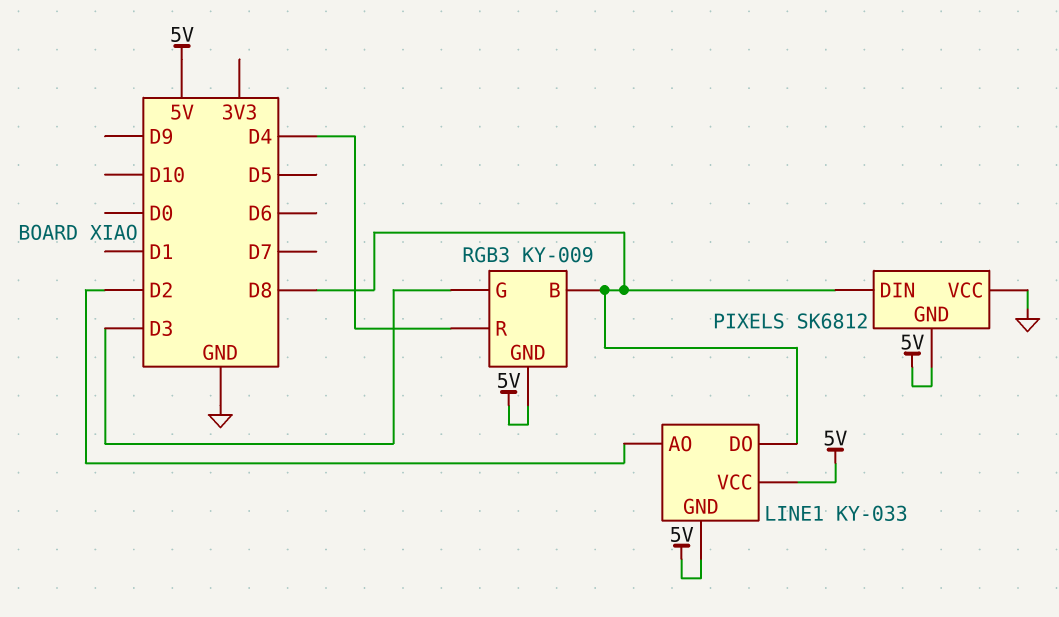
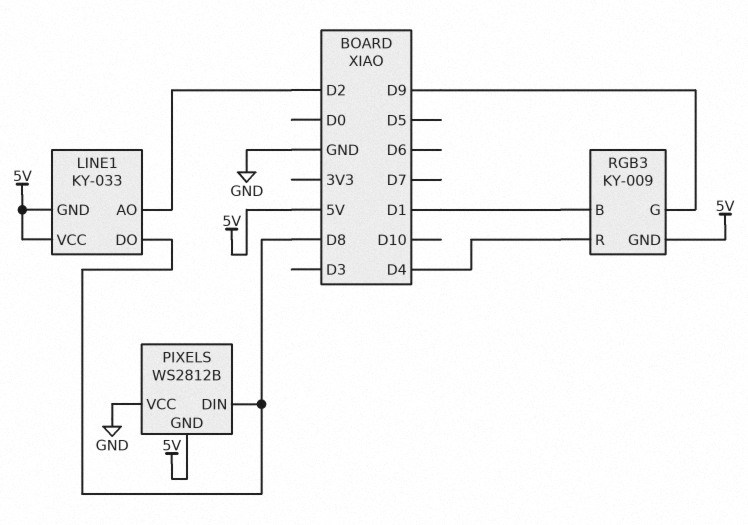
PIXELS: SK6812 -> WS2812B
RGB3 pin B: D8 -> D1
RGB3 pin G: D3 -> D9

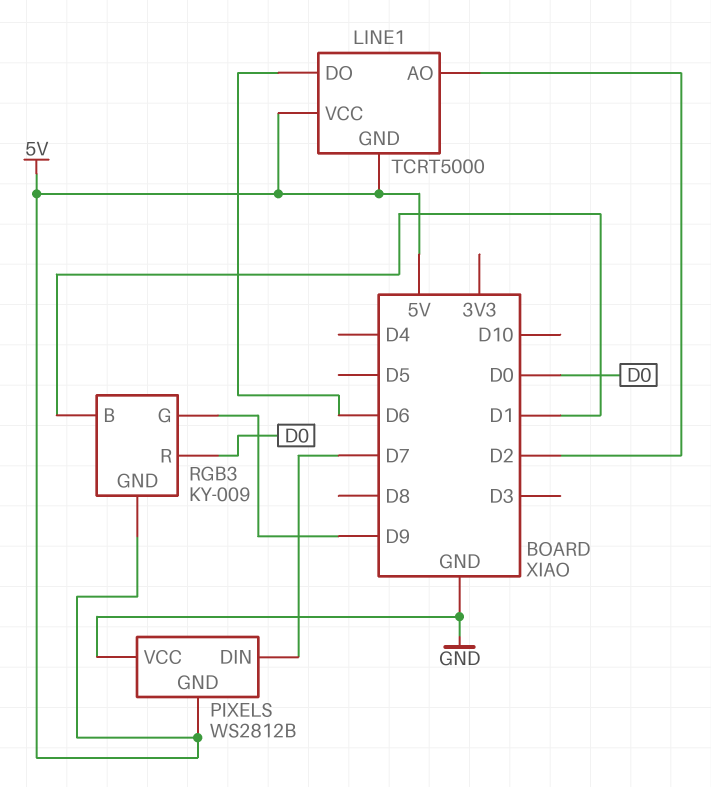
LINE1: KY-033 -> TCRT5000
LINE1 pin DO: D8 -> D6
PIXELS pin DIN: D8 -> D7
RGB3 pin R: D4 -> D0

